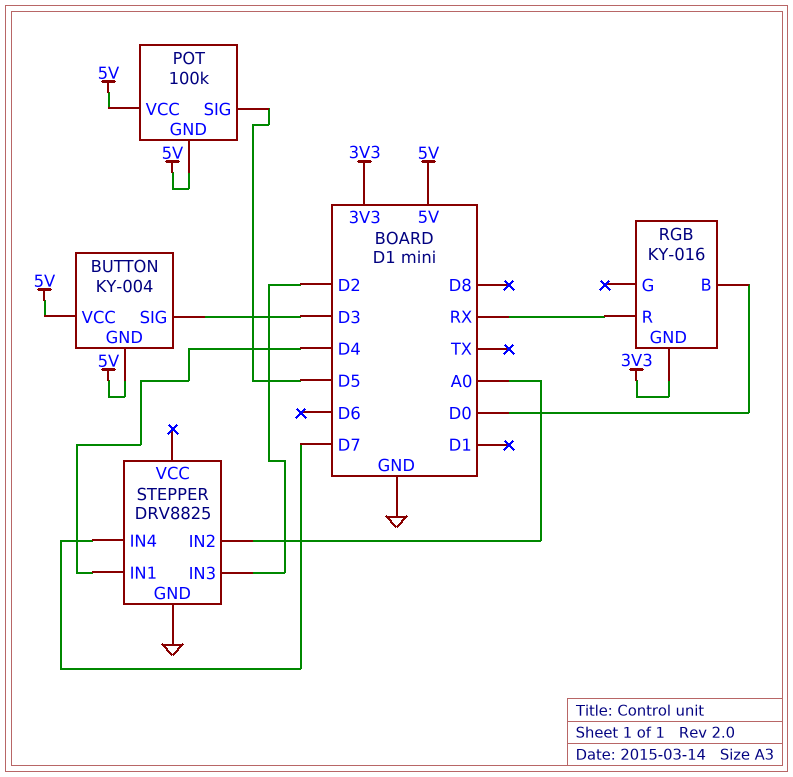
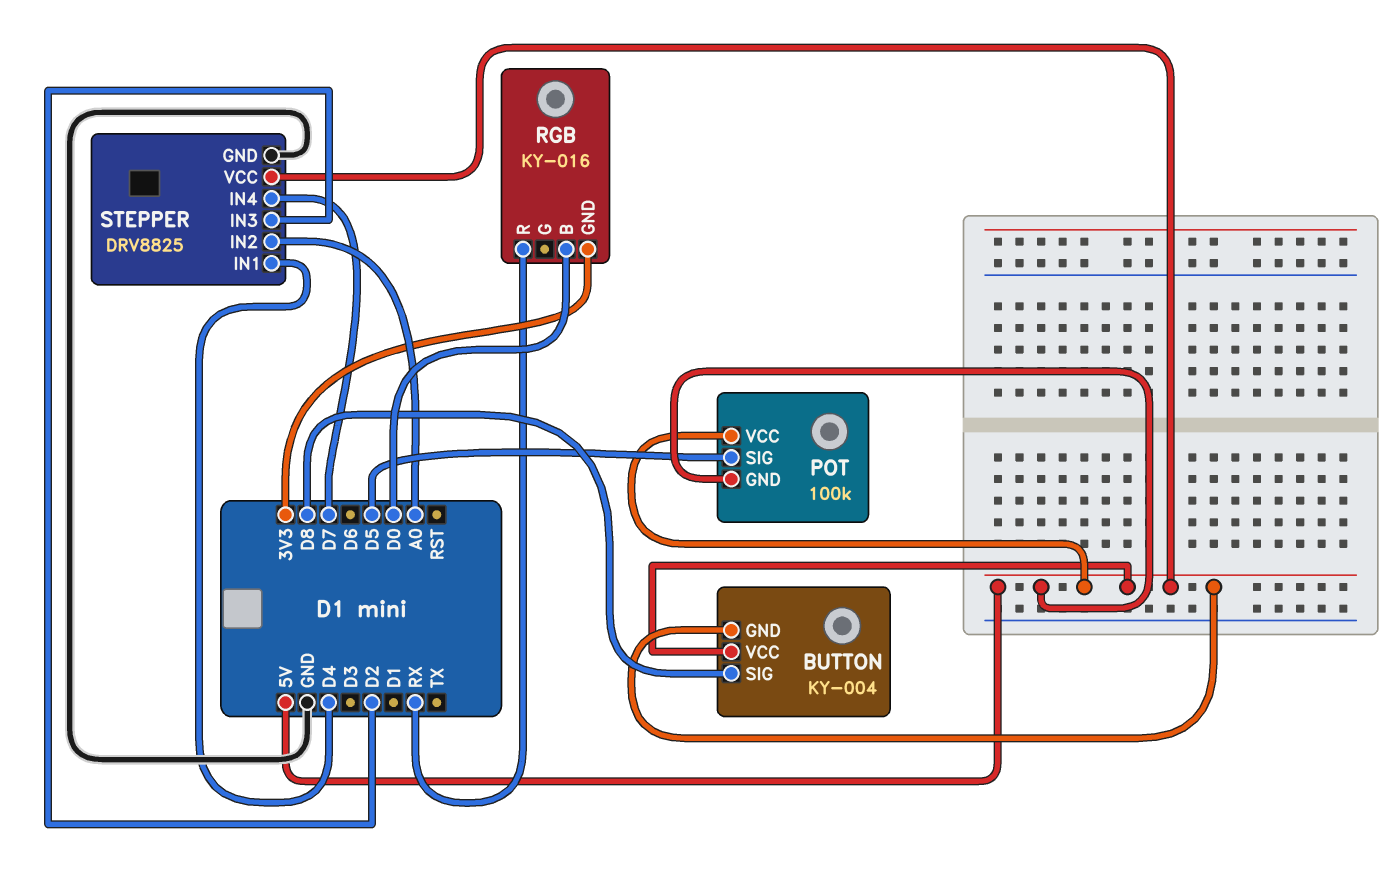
BUTTON pin SIG: D3 -> D8
STEPPER pin VCC: none -> 5V

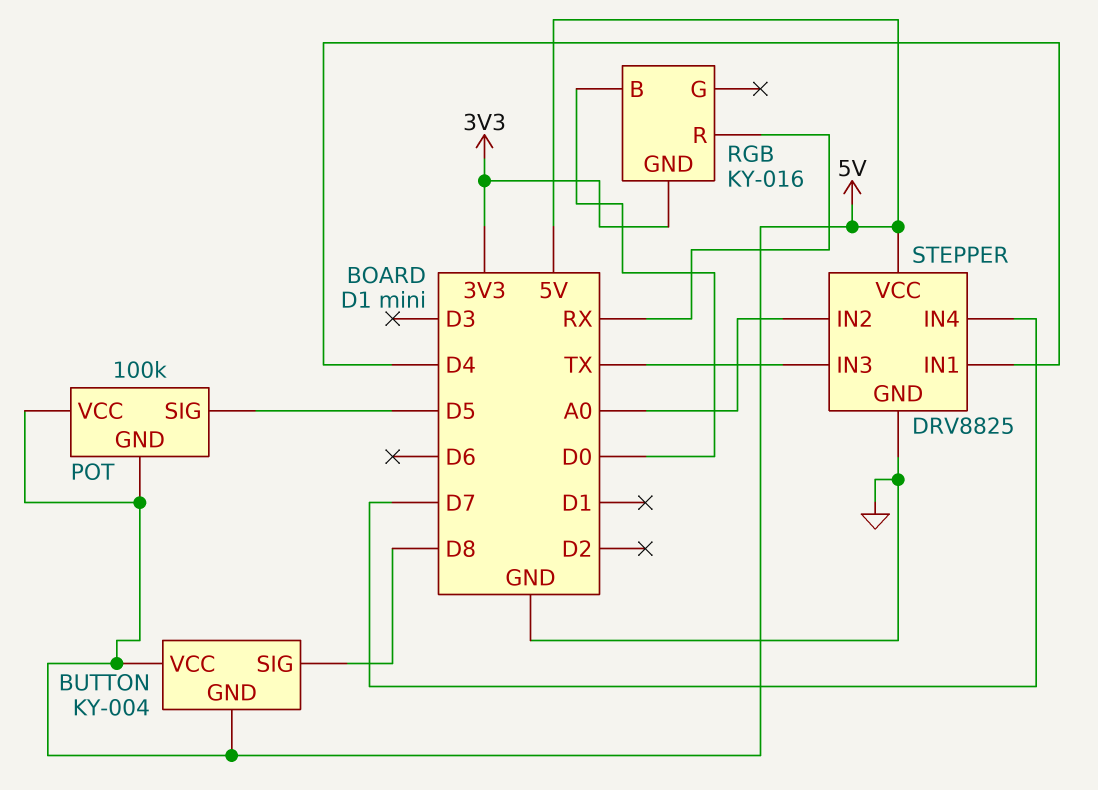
STEPPER pin IN3: D2 -> TX

